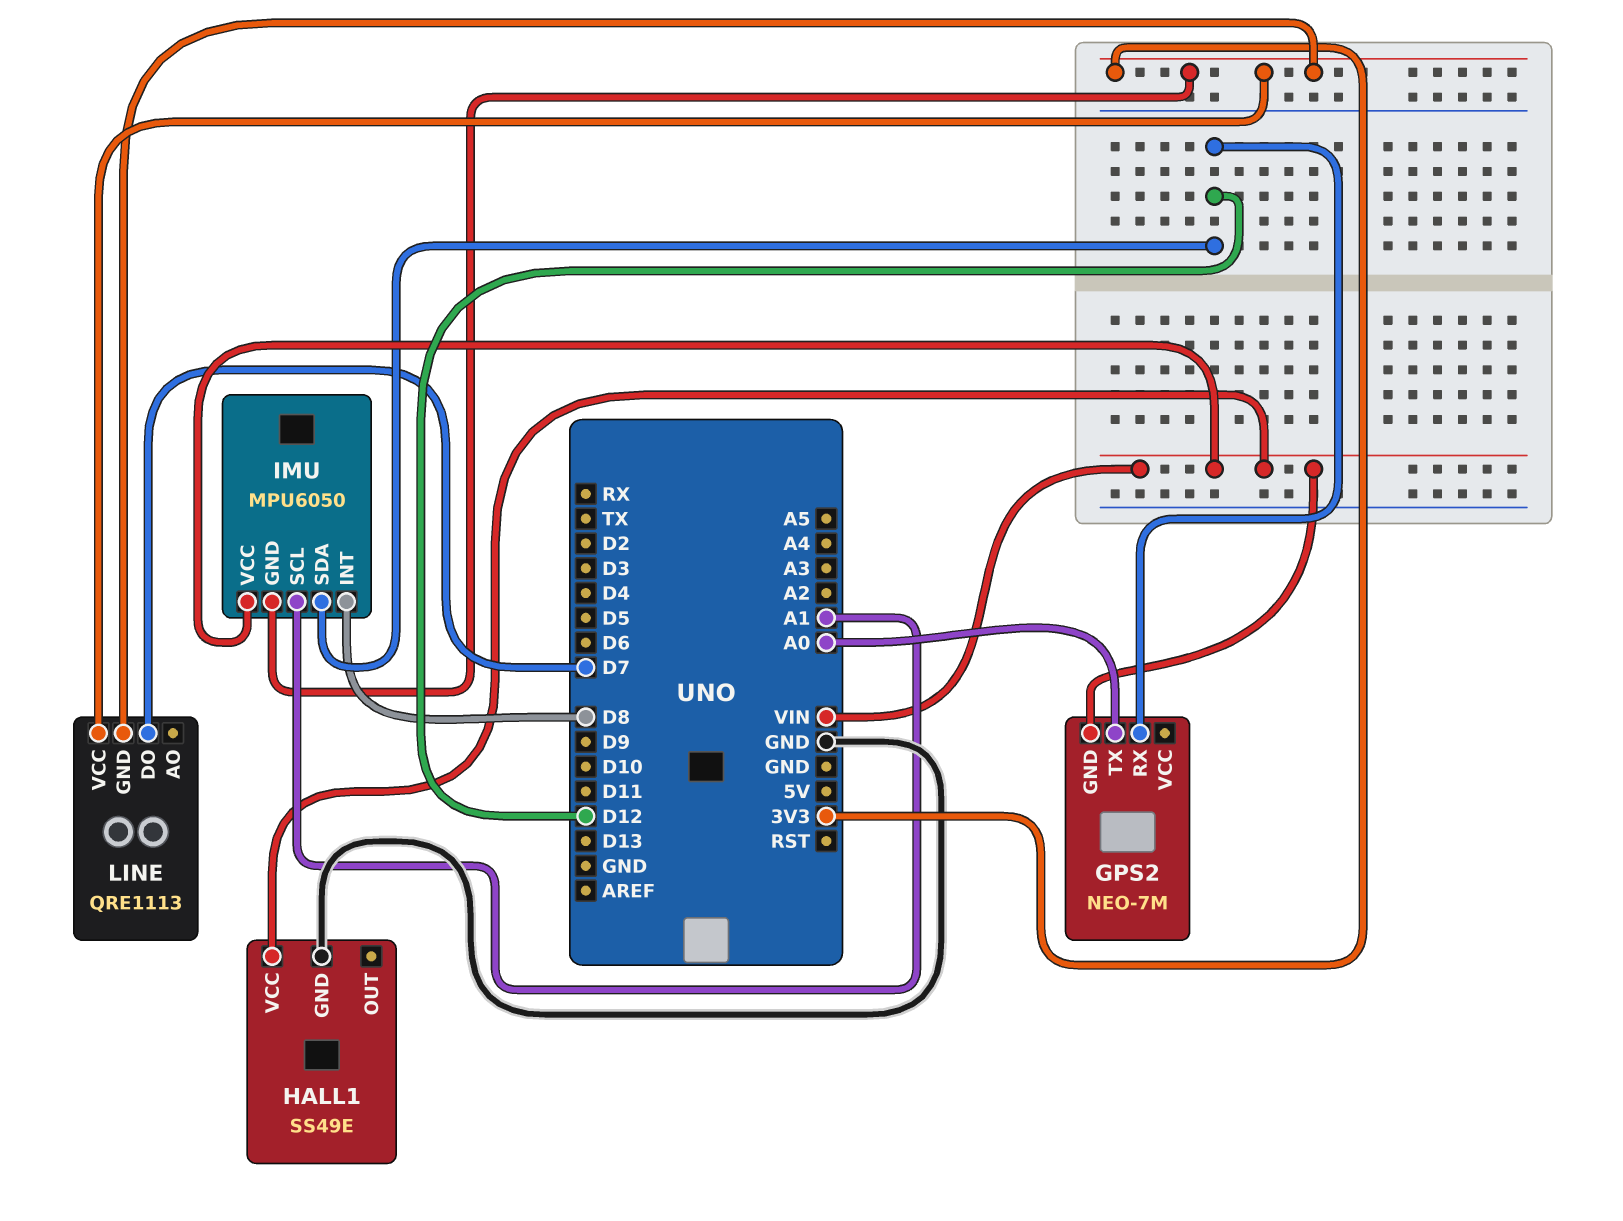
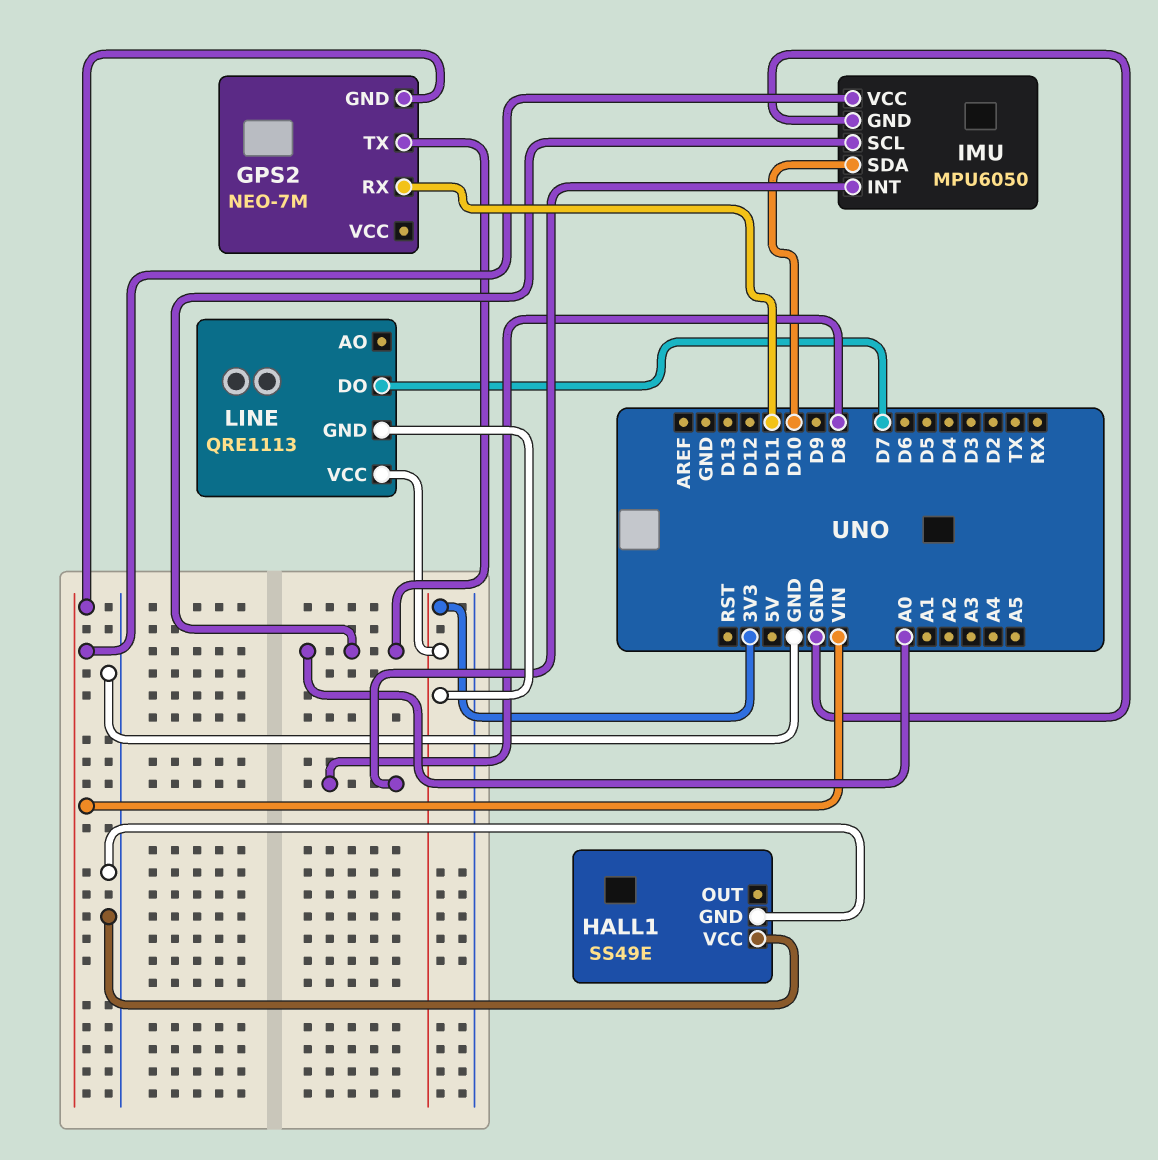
GPS2 pin RX: D12 -> D11
HALL1 pin VCC: VIN -> GND
IMU pin GND: 3V3 -> GND
IMU pin SCL: A1 -> A0
IMU pin SDA: D12 -> D10

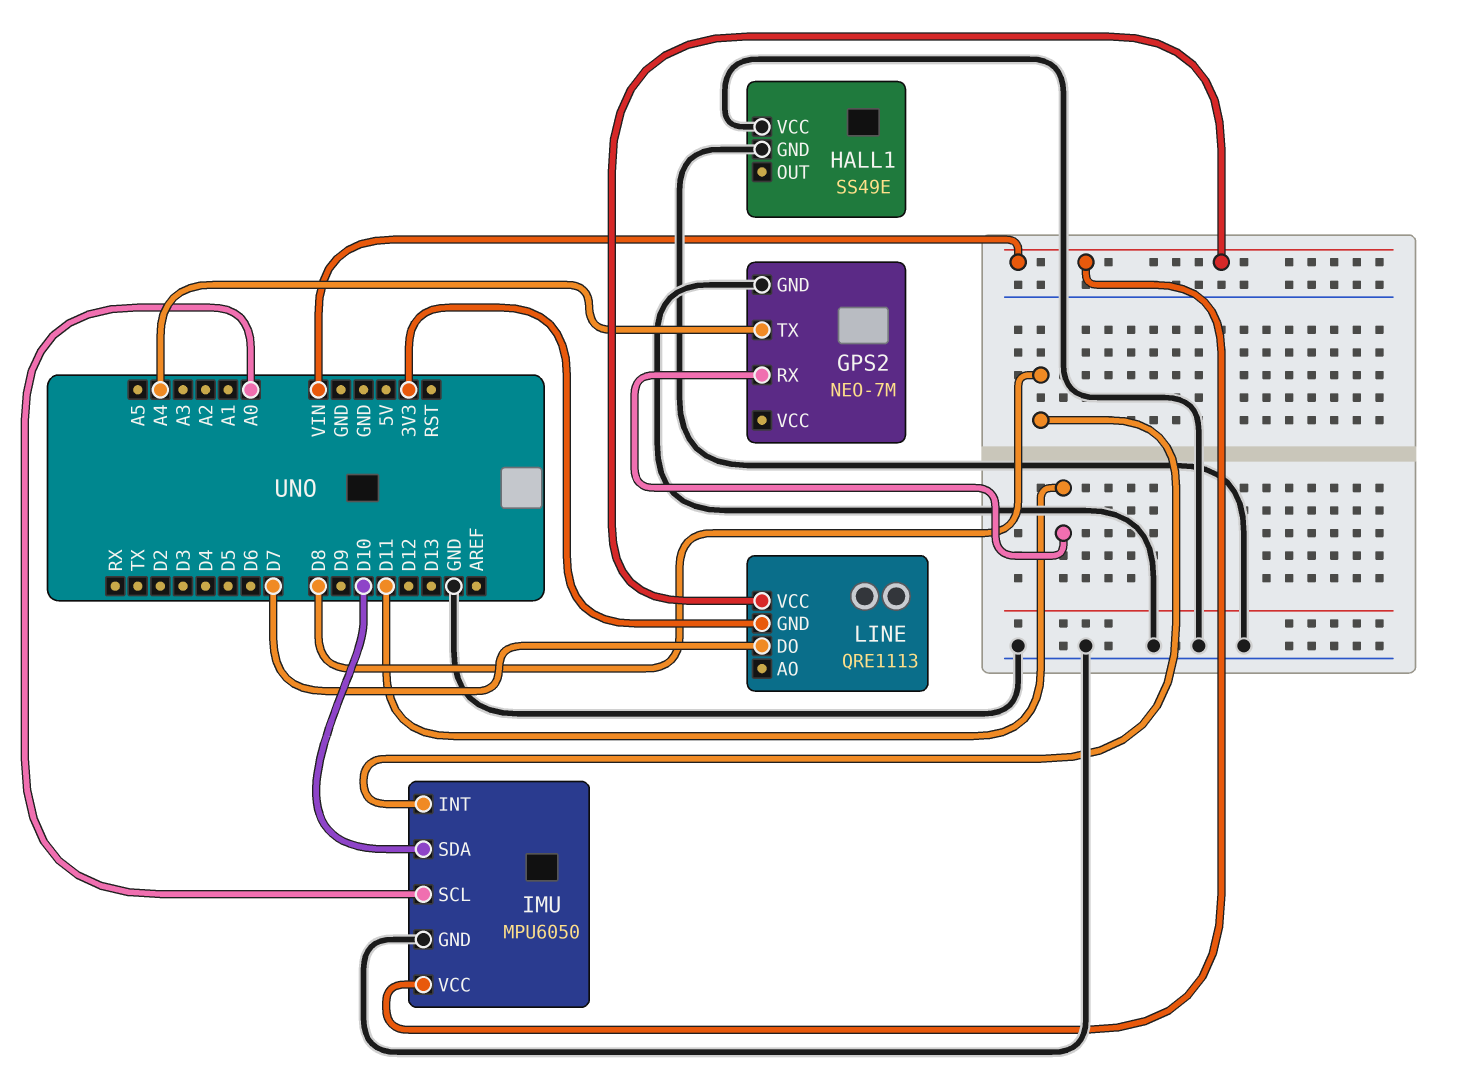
GPS2 pin GND: VIN -> GND
GPS2 pin TX: A0 -> A4
LINE pin VCC: 3V3 -> VIN

